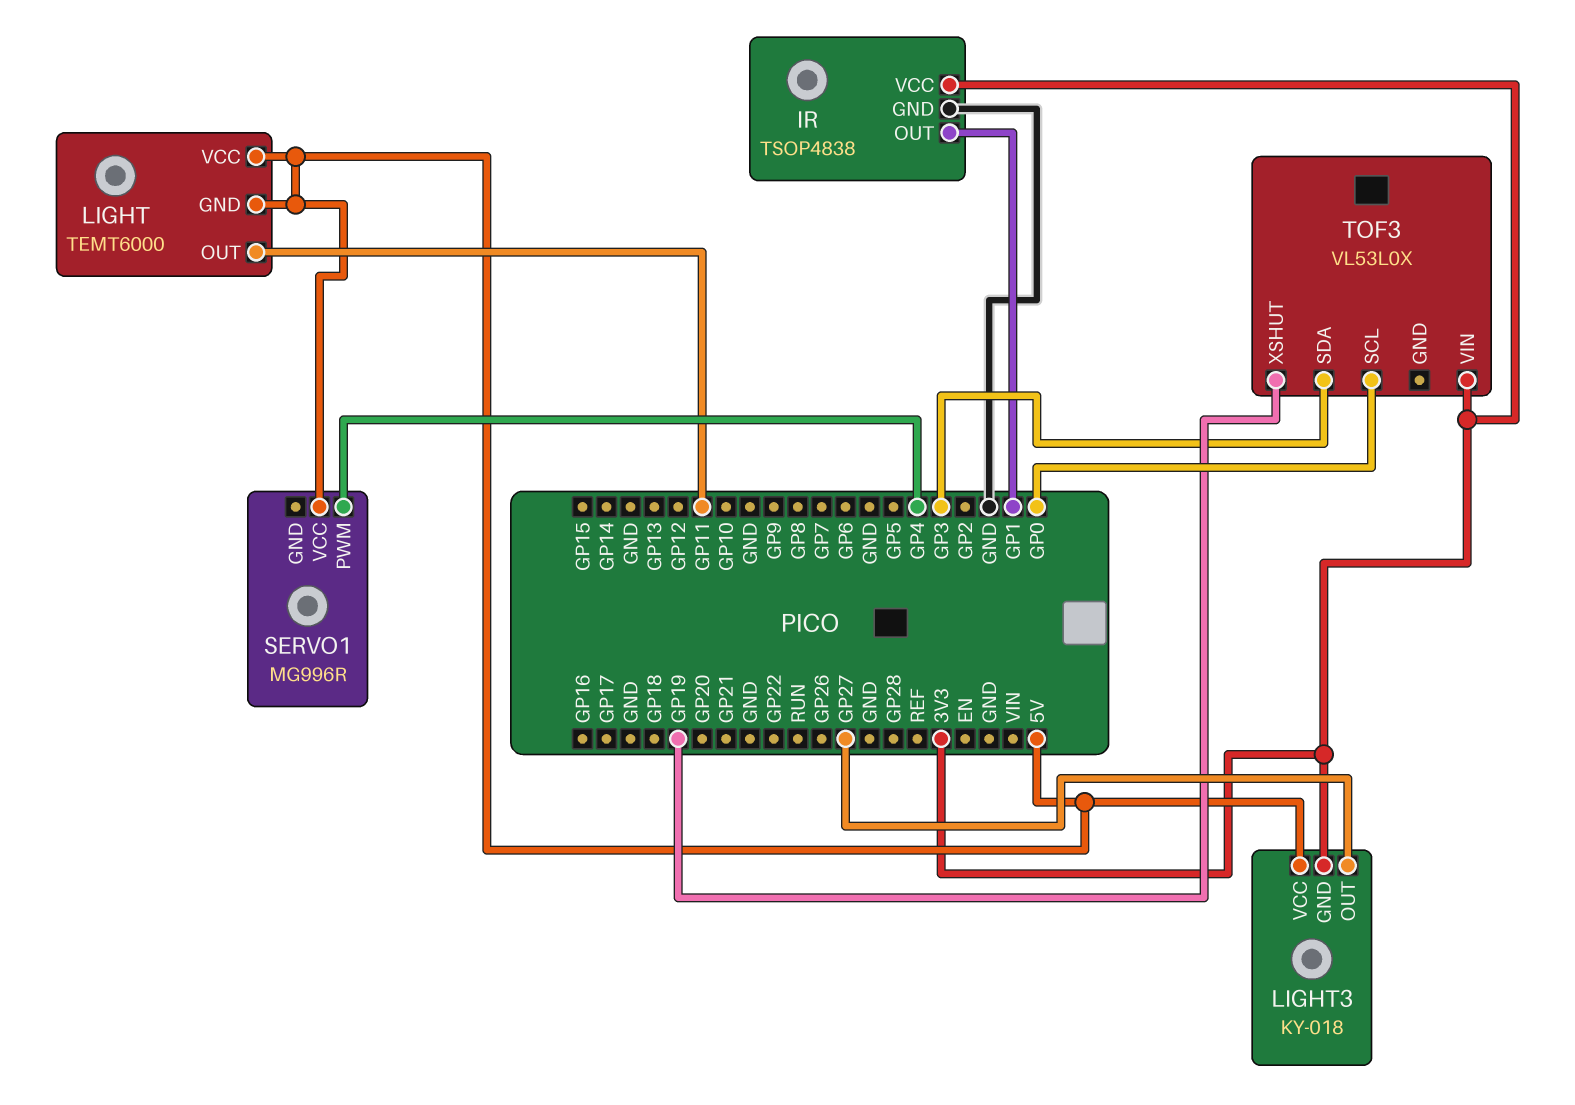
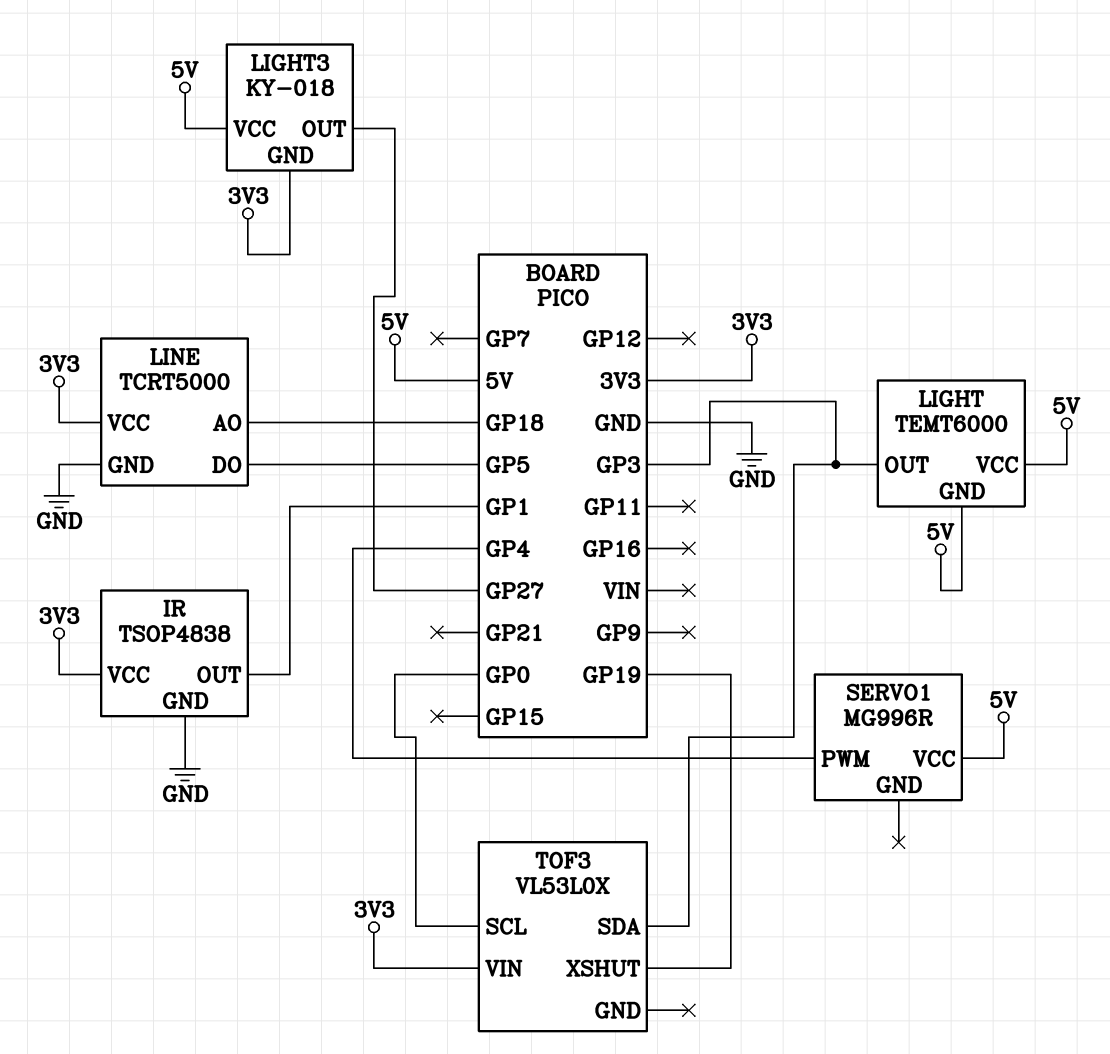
LIGHT pin OUT: GP11 -> GP3
LINE: none -> TCRT5000
LINE pin AO: none -> GP18
LINE pin DO: none -> GP5
LINE pin GND: none -> GND
LINE pin VCC: none -> 3V3

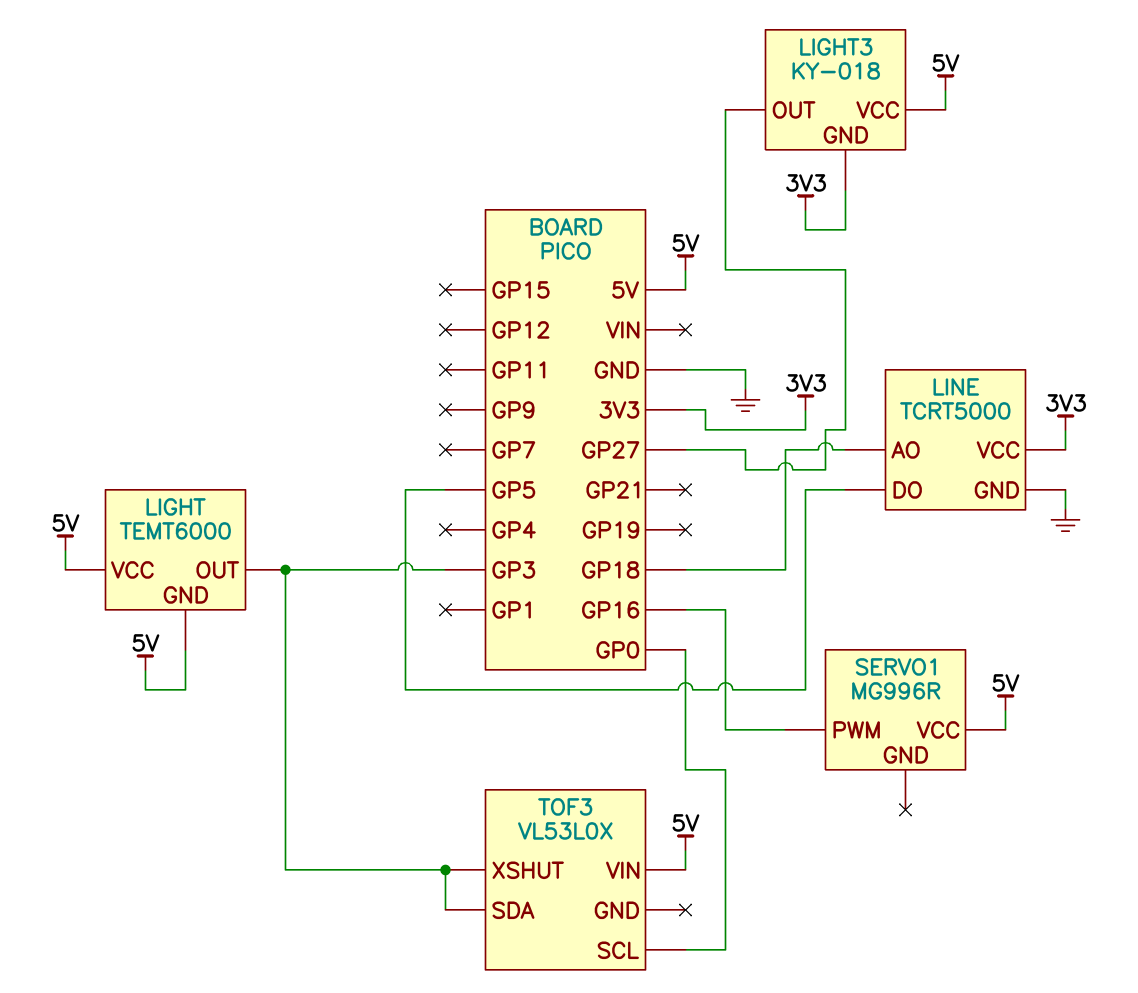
IR: TSOP4838 -> none
IR pin GND: GND -> none
IR pin OUT: GP1 -> none
IR pin VCC: 3V3 -> none
SERVO1 pin PWM: GP4 -> GP16
TOF3 pin VIN: 3V3 -> 5V
TOF3 pin XSHUT: GP19 -> GP3

